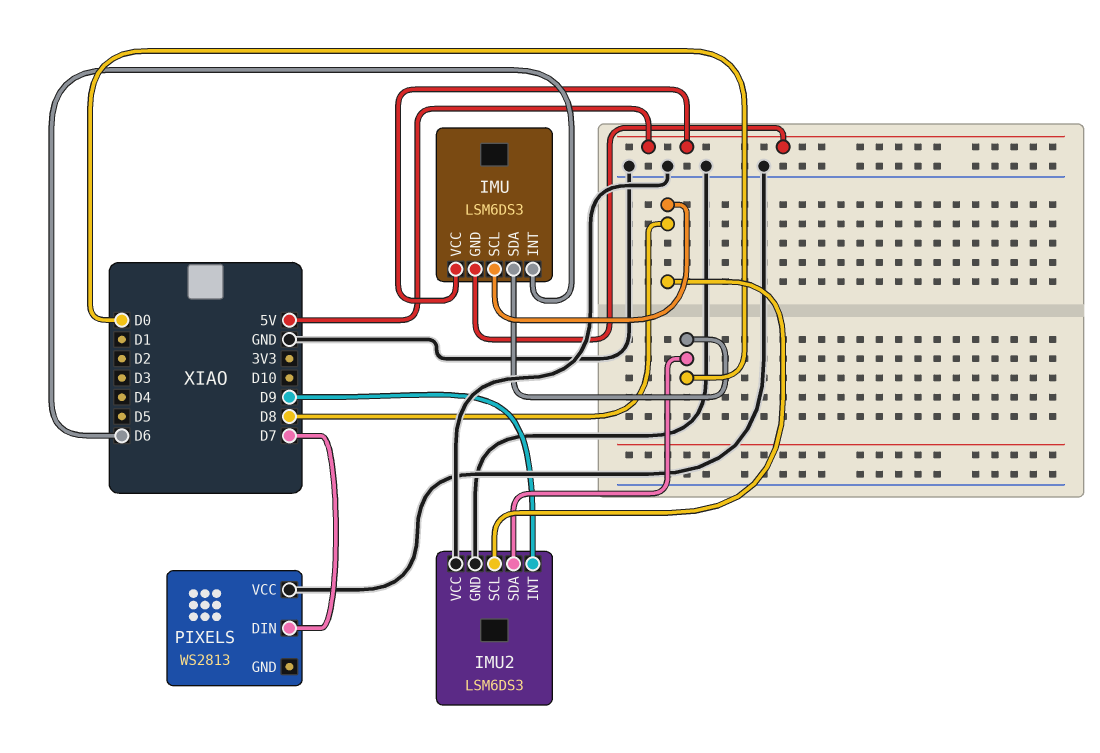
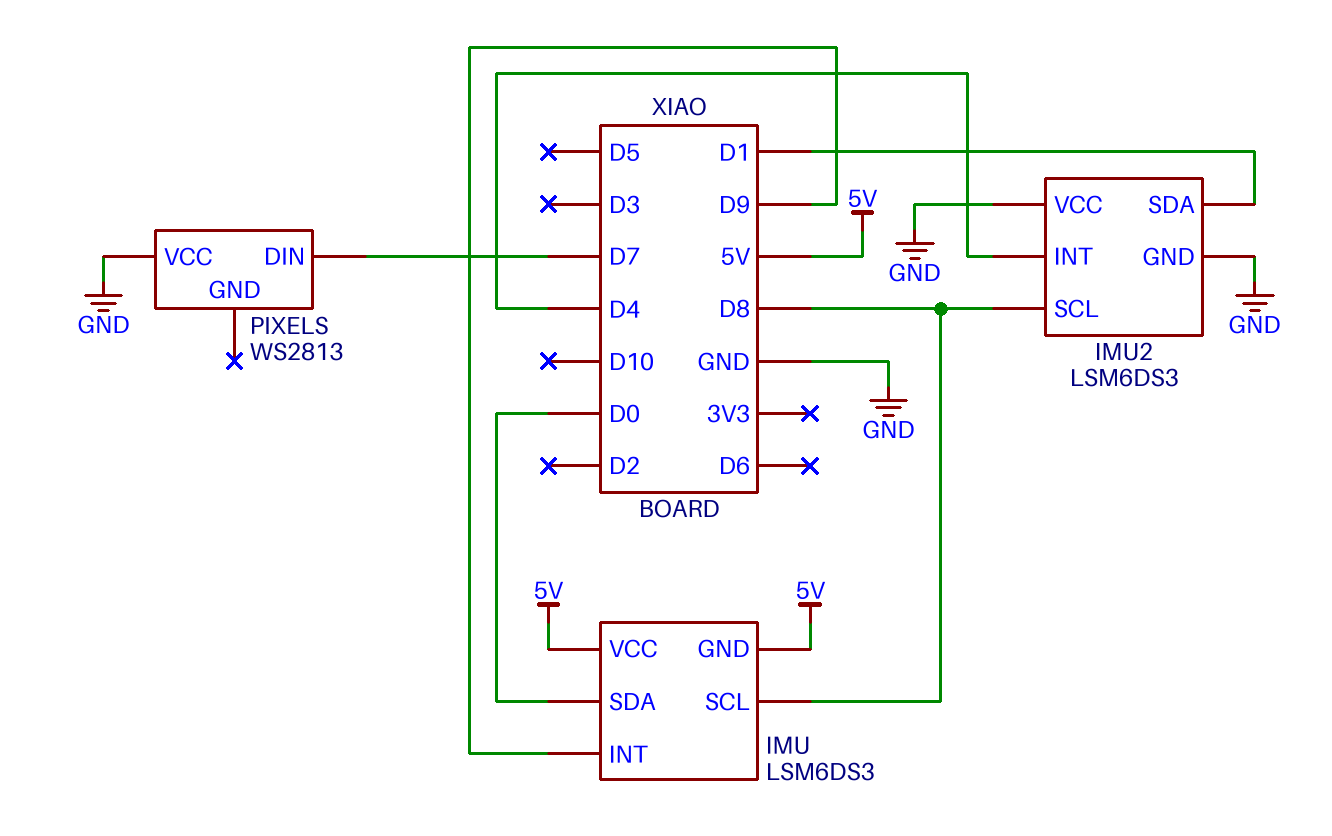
IMU pin INT: D6 -> D9
IMU2 pin INT: D9 -> D4
IMU2 pin SDA: D0 -> D1

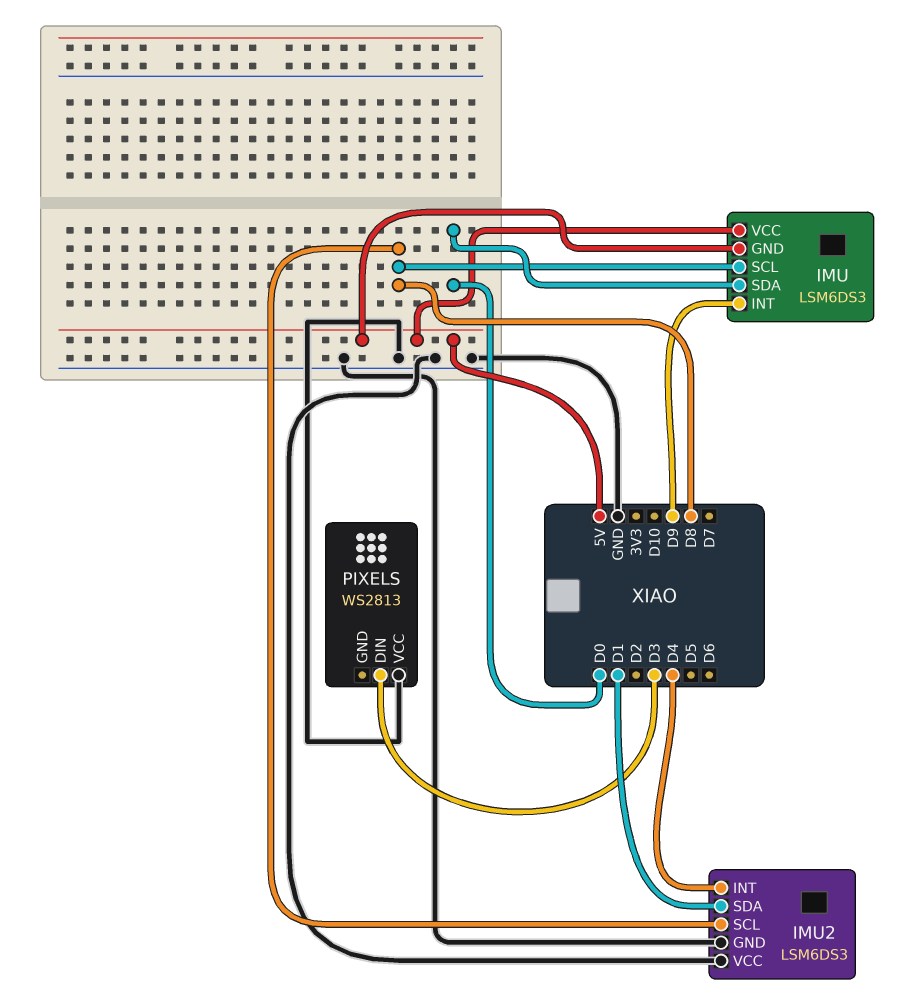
PIXELS pin DIN: D7 -> D3

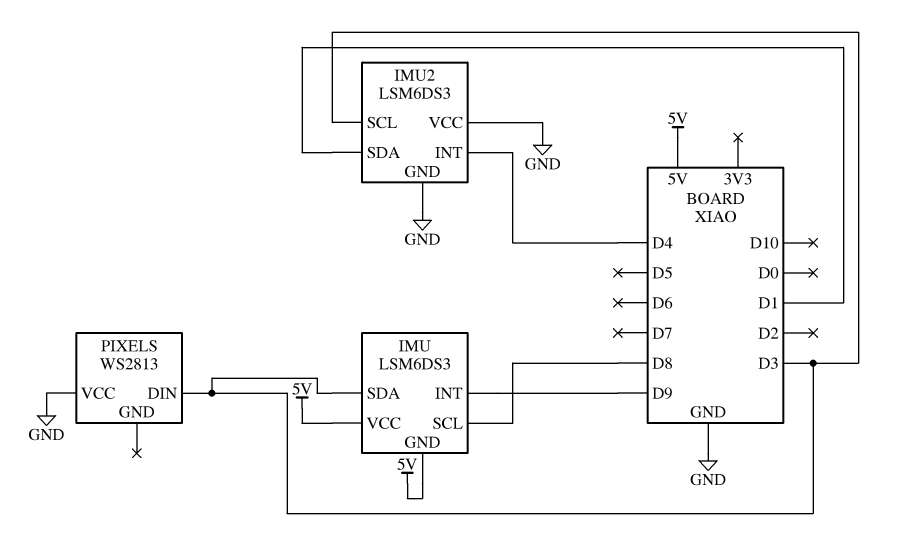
IMU pin SDA: D0 -> D3
IMU2 pin SCL: D8 -> D3

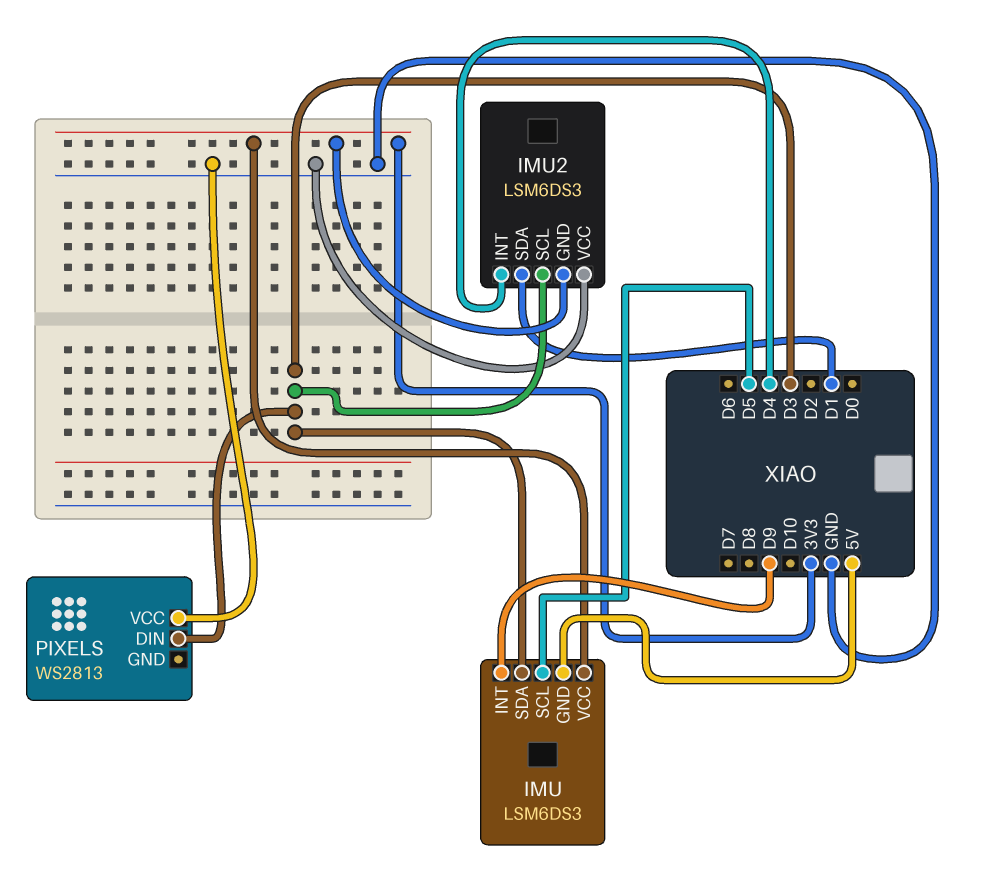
IMU pin SCL: D8 -> D5
IMU pin VCC: 5V -> 3V3
IMU2 pin GND: GND -> 3V3

